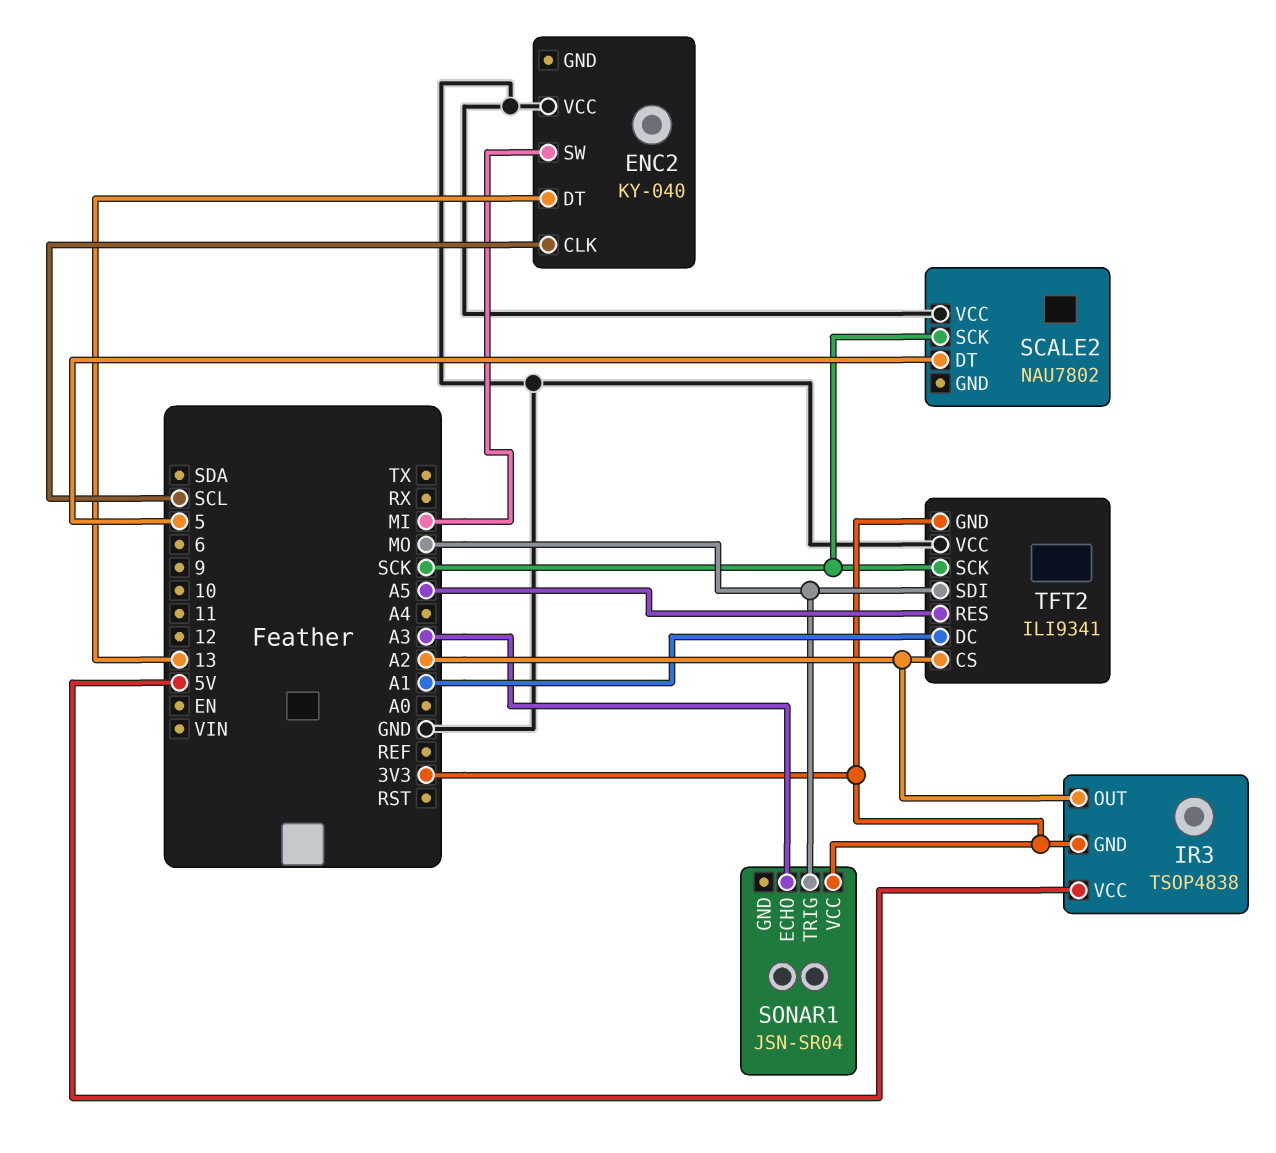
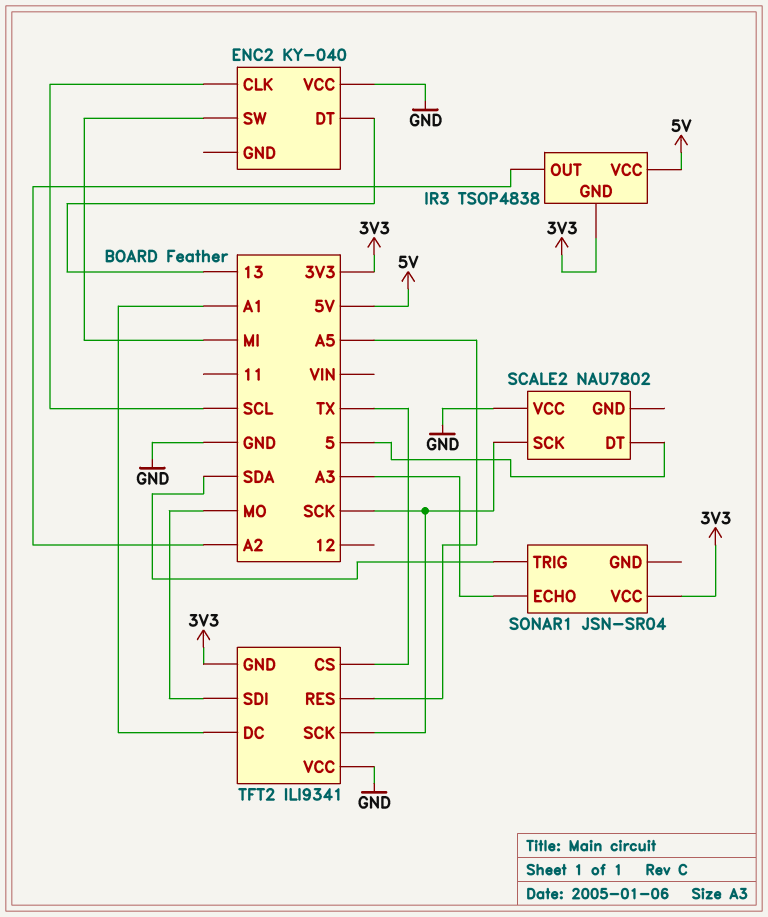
SONAR1 pin TRIG: MO -> SDA
TFT2 pin CS: A2 -> TX

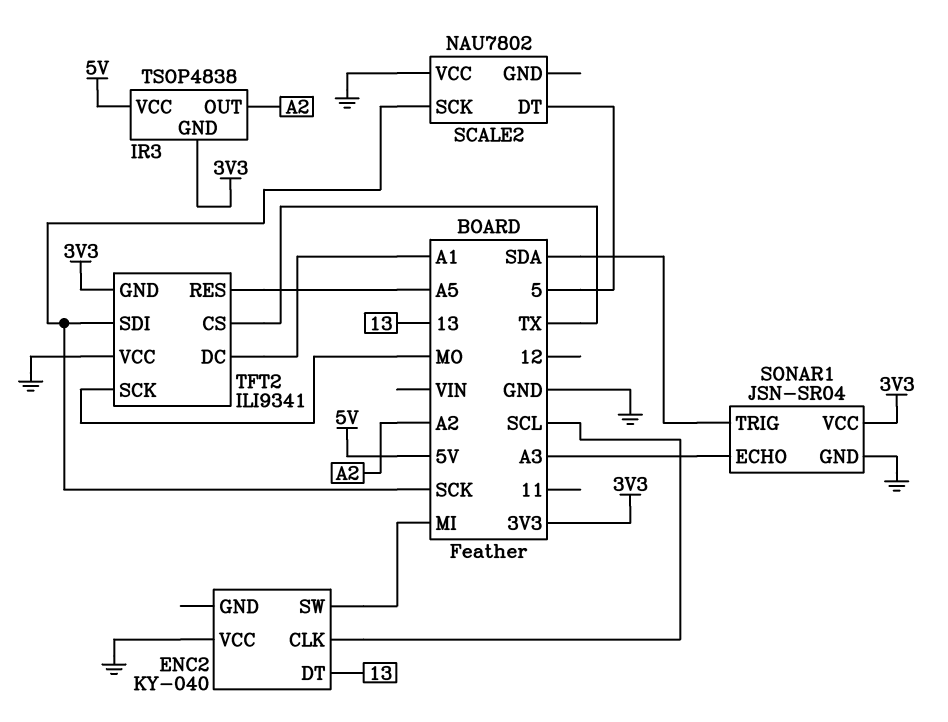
SONAR1 pin GND: none -> GND
TFT2 pin SCK: SCK -> MO
TFT2 pin SDI: MO -> SCK

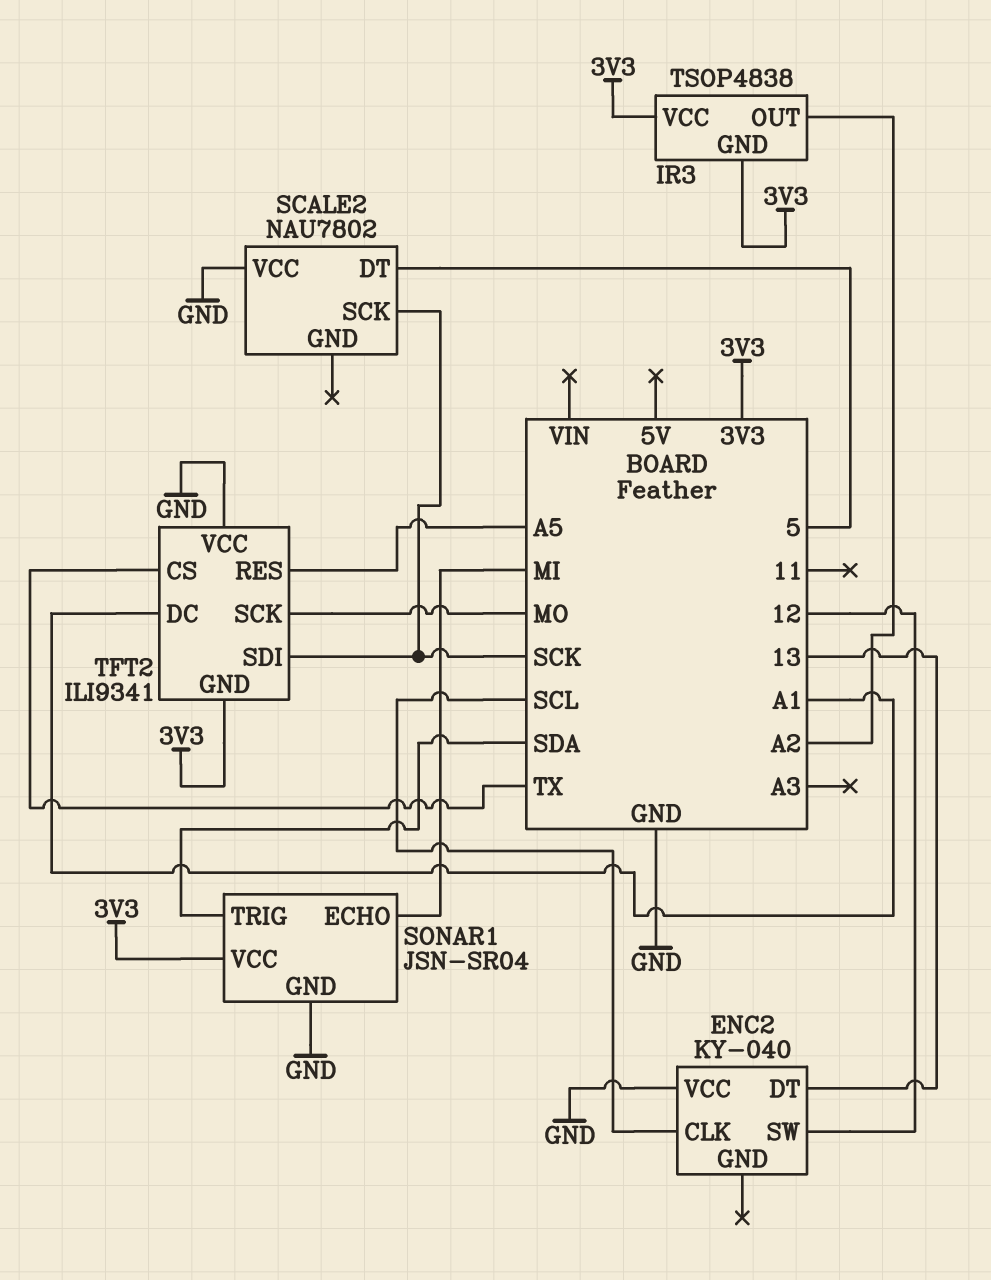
ENC2 pin SW: MI -> 12
IR3 pin VCC: 5V -> 3V3
SONAR1 pin ECHO: A3 -> MI

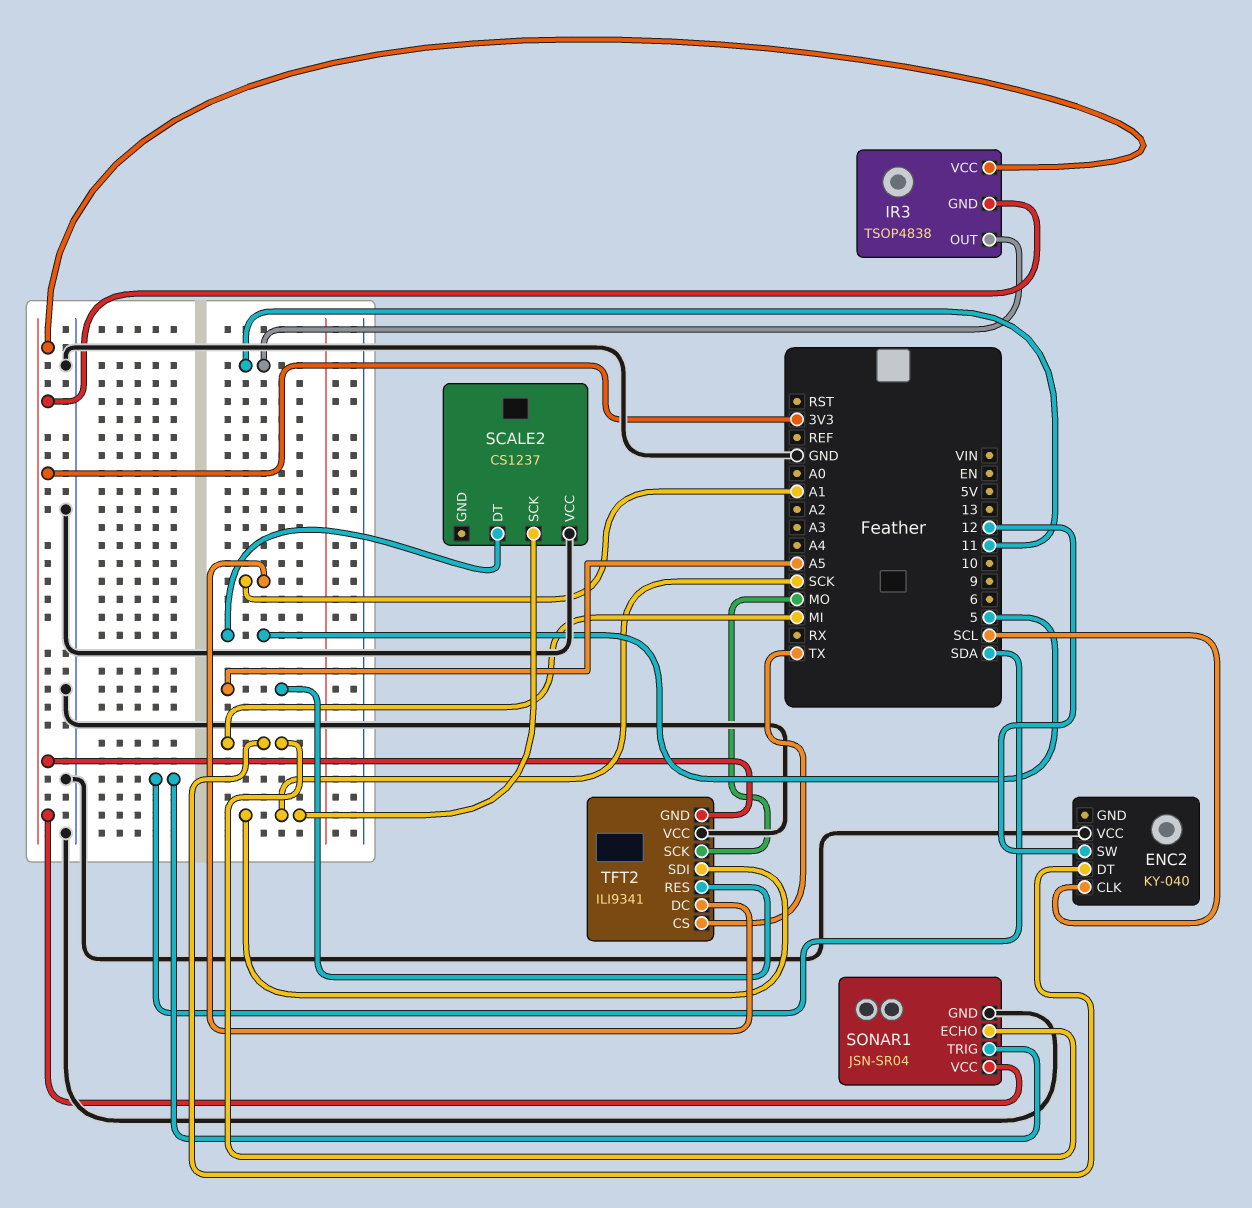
ENC2 pin DT: 13 -> MI
IR3 pin OUT: A2 -> 11
SCALE2: NAU7802 -> CS1237

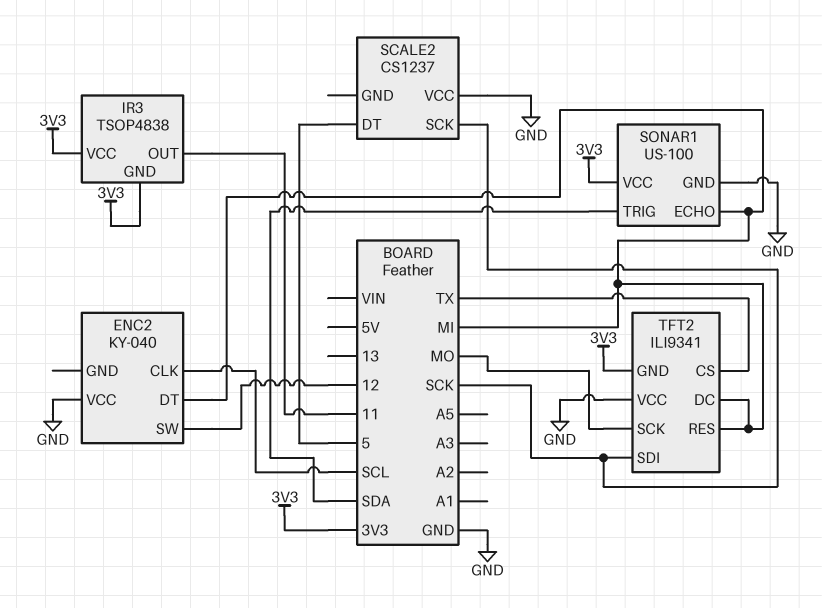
SONAR1: JSN-SR04 -> US-100
TFT2 pin DC: A1 -> MI
TFT2 pin RES: A5 -> MI

